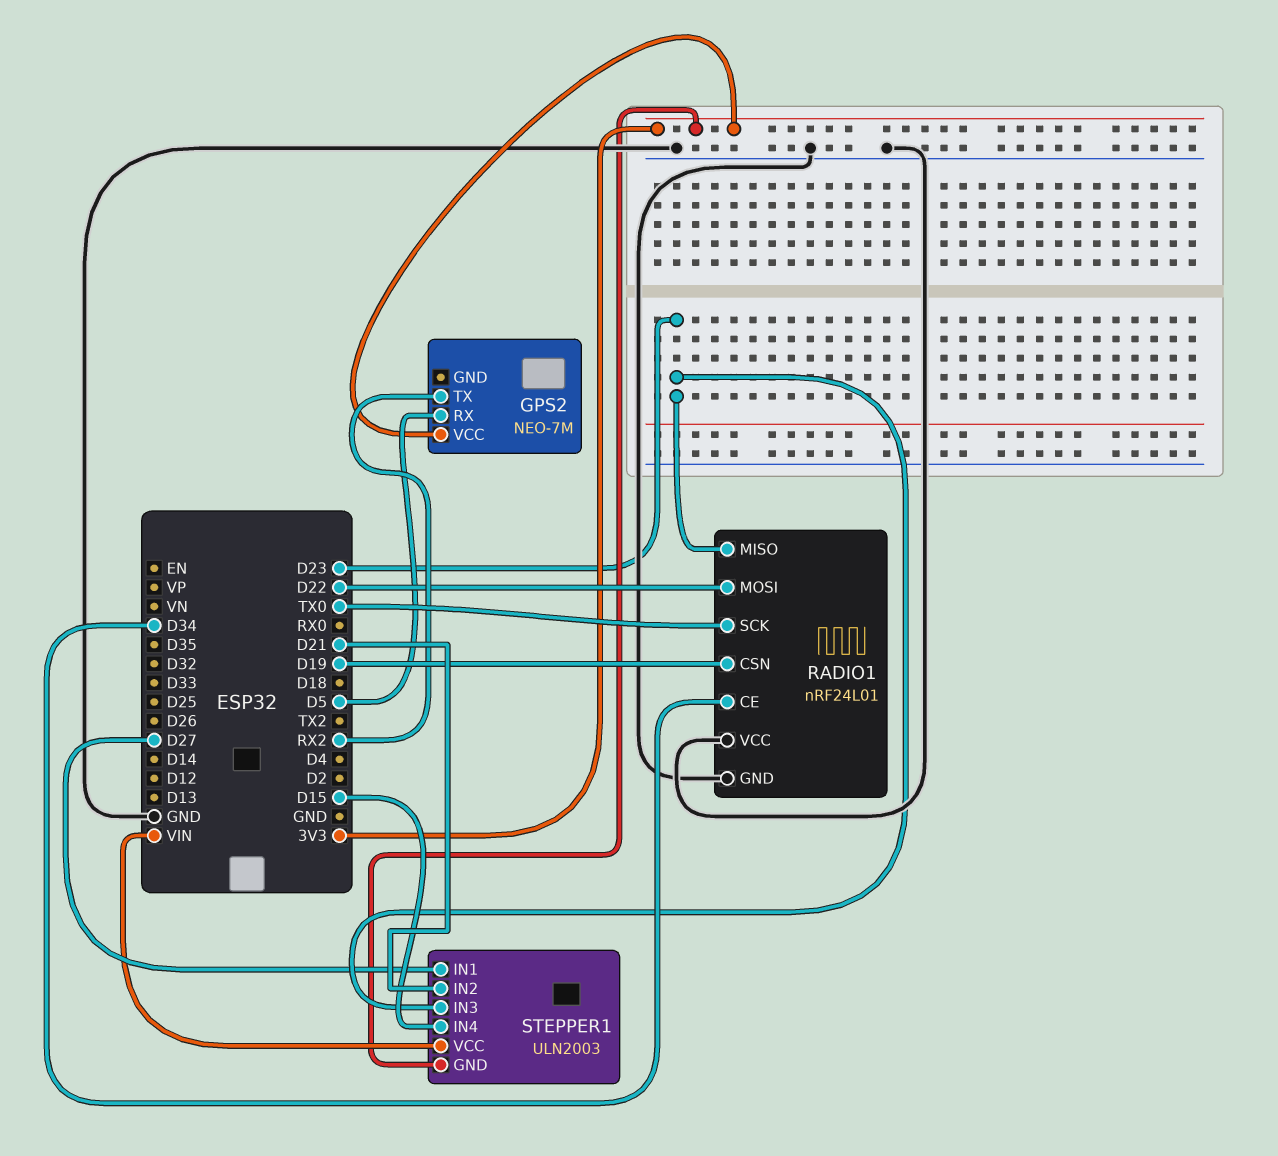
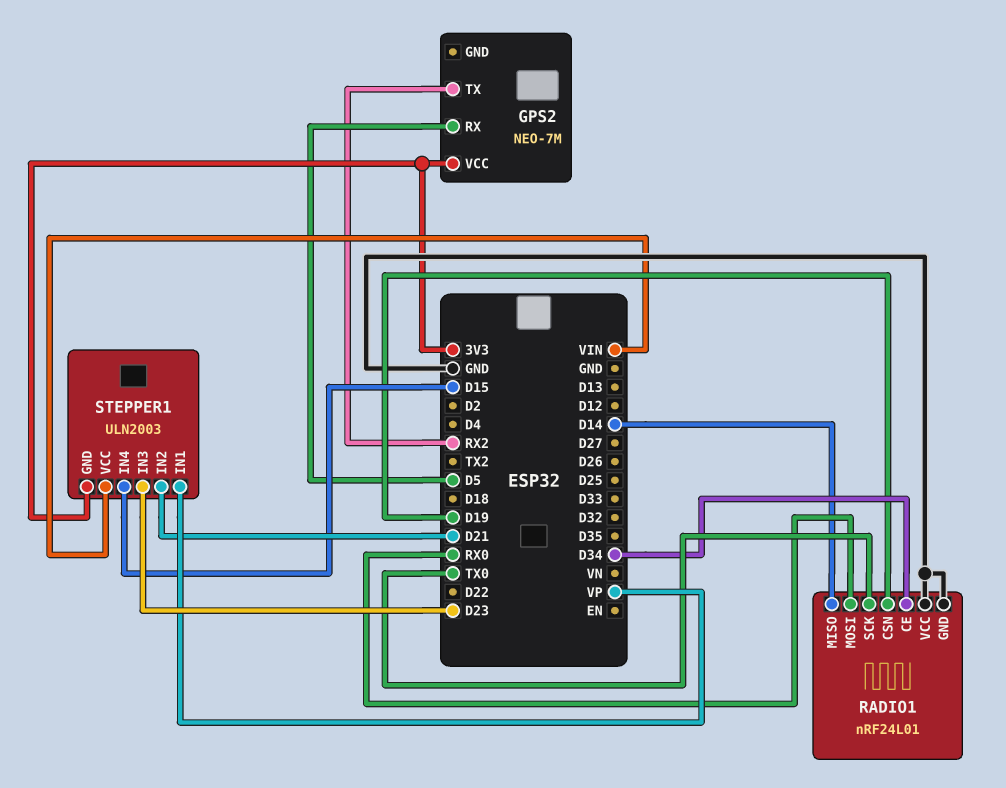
RADIO1 pin MISO: D23 -> D14
RADIO1 pin MOSI: D22 -> RX0
STEPPER1 pin IN1: D27 -> VP

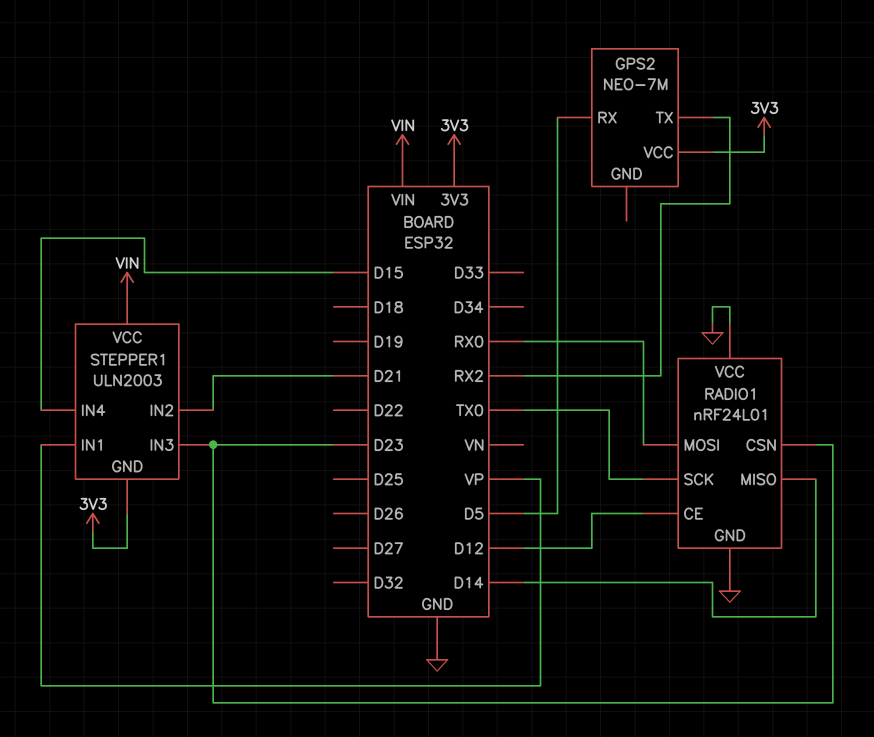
RADIO1 pin CE: D34 -> D12
RADIO1 pin CSN: D19 -> D23

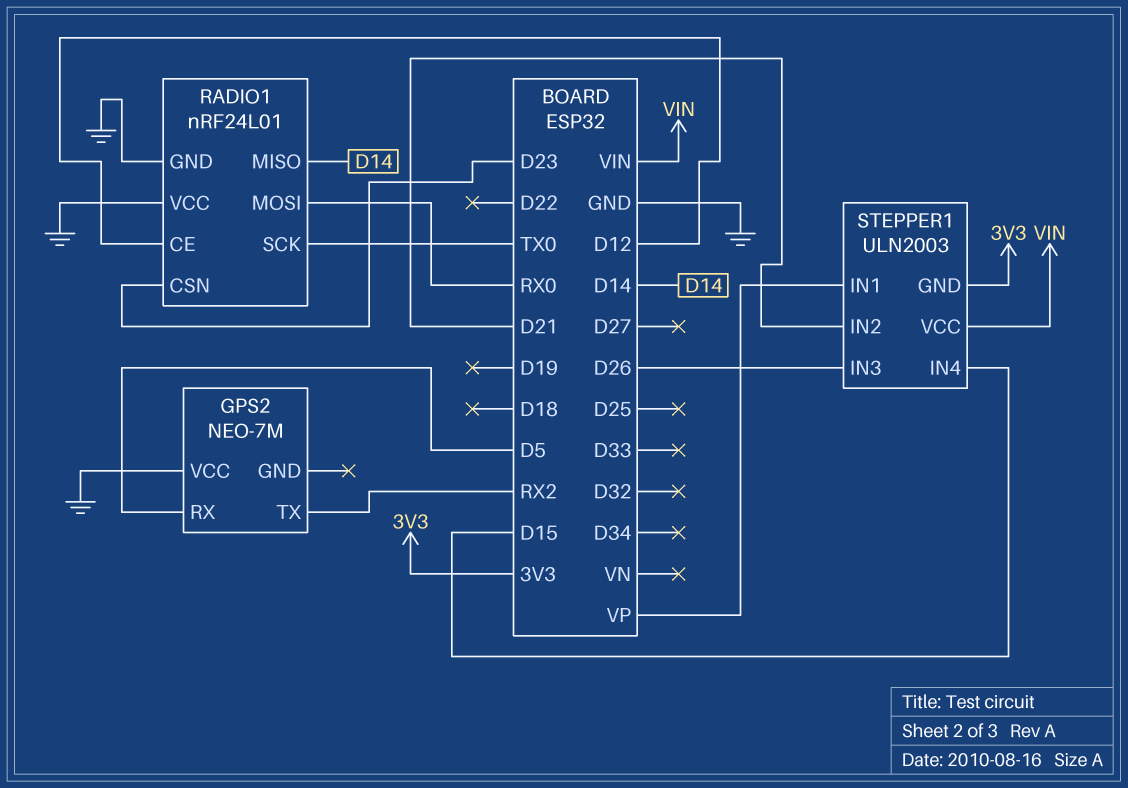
GPS2 pin VCC: 3V3 -> GND
STEPPER1 pin IN3: D23 -> D26

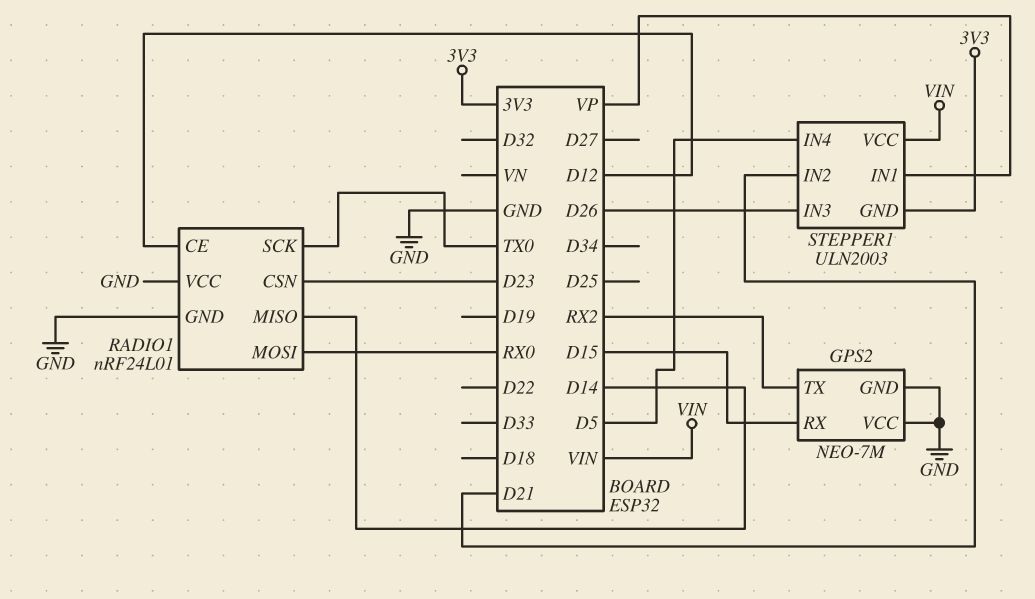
GPS2 pin GND: none -> GND
GPS2 pin RX: D5 -> D15
STEPPER1 pin IN4: D15 -> D5

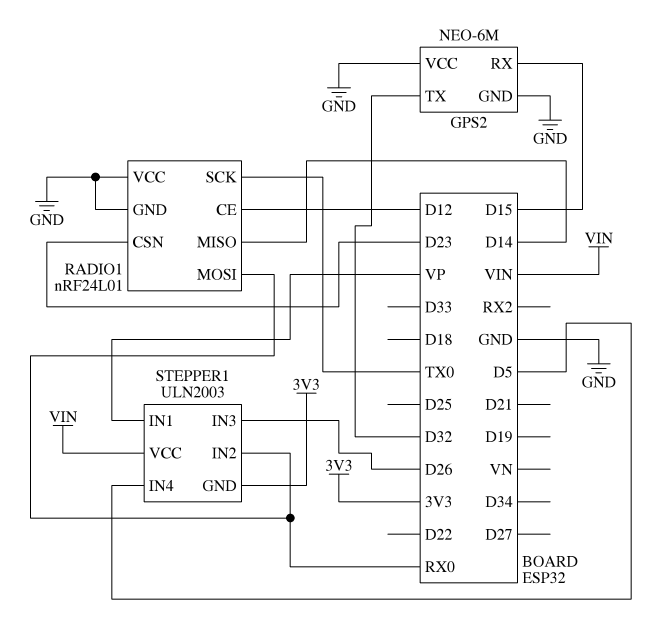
GPS2: NEO-7M -> NEO-6M
GPS2 pin TX: RX2 -> D32
STEPPER1 pin IN2: D21 -> RX0

